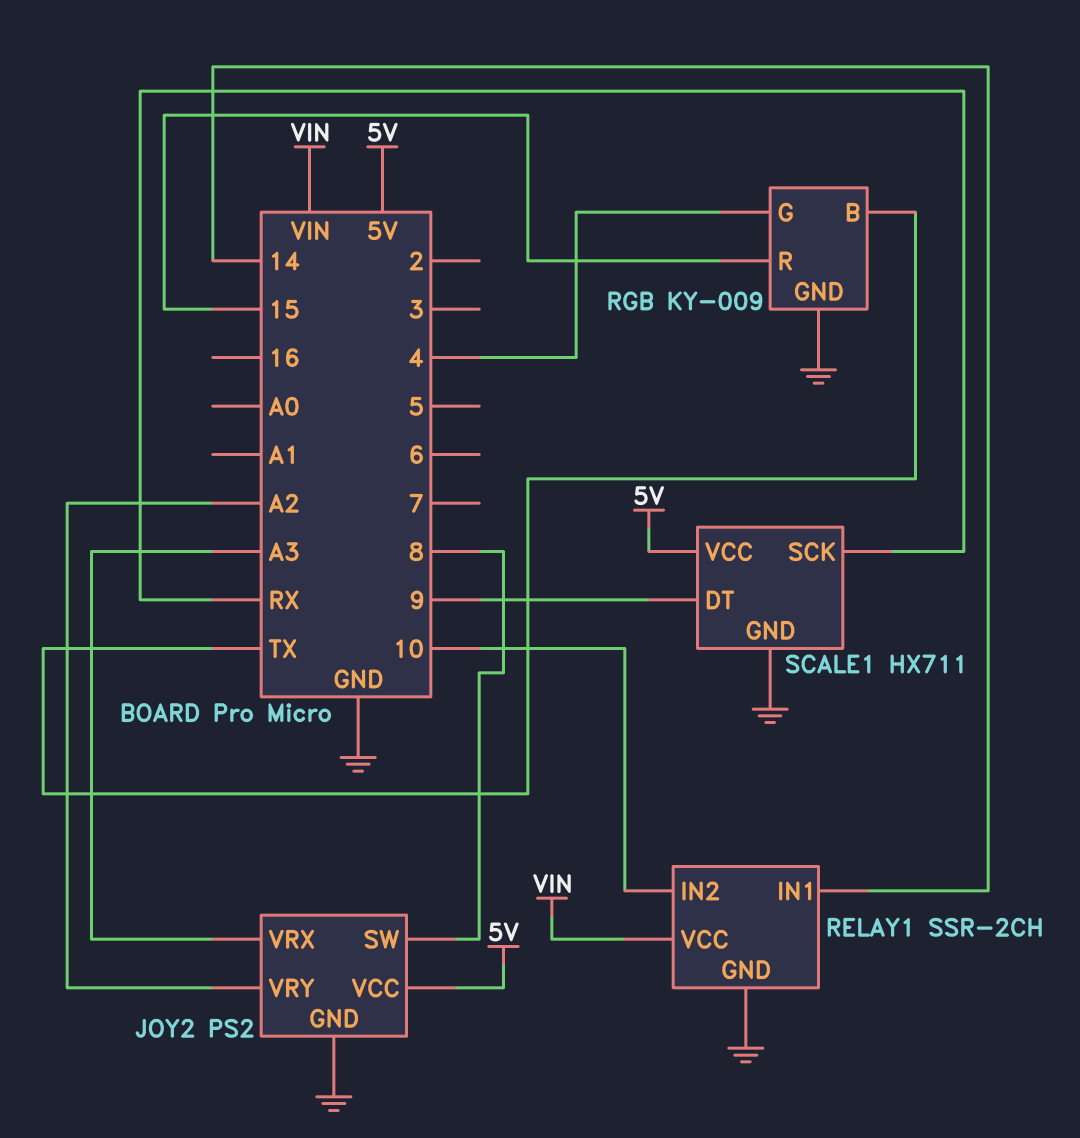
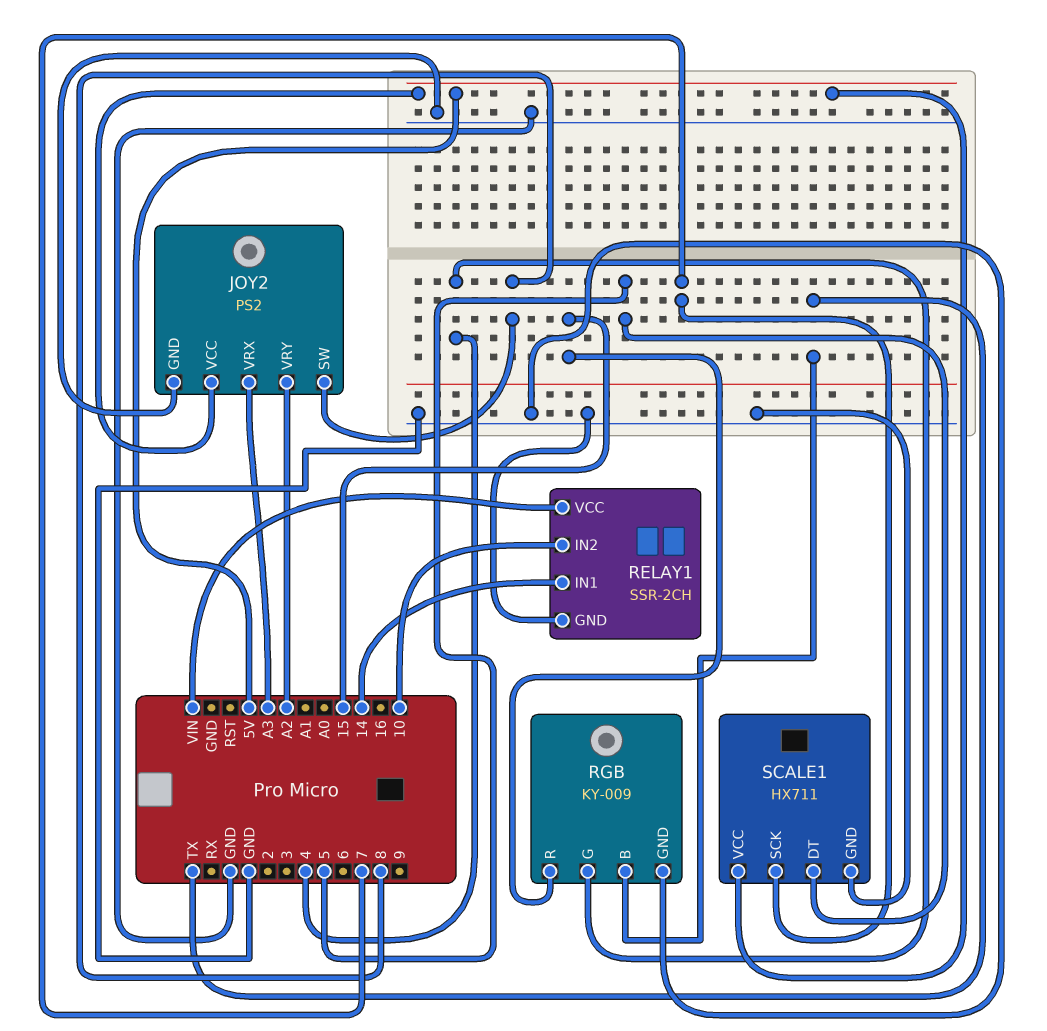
SCALE1 pin DT: 9 -> 5
SCALE1 pin SCK: RX -> 7

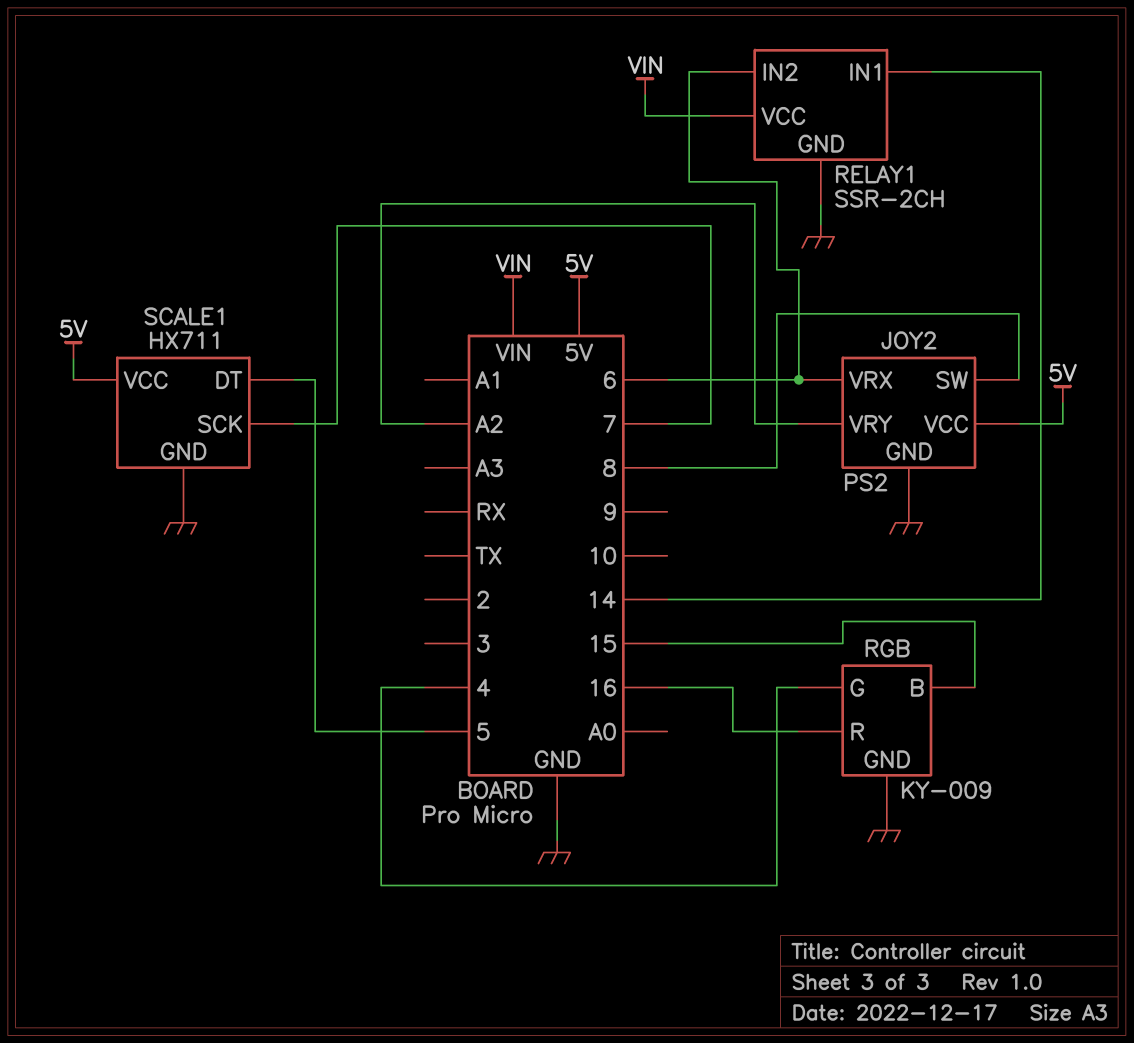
JOY2 pin VRX: A3 -> 6
RELAY1 pin IN2: 10 -> 6
RGB pin B: TX -> 15
RGB pin R: 15 -> 16

